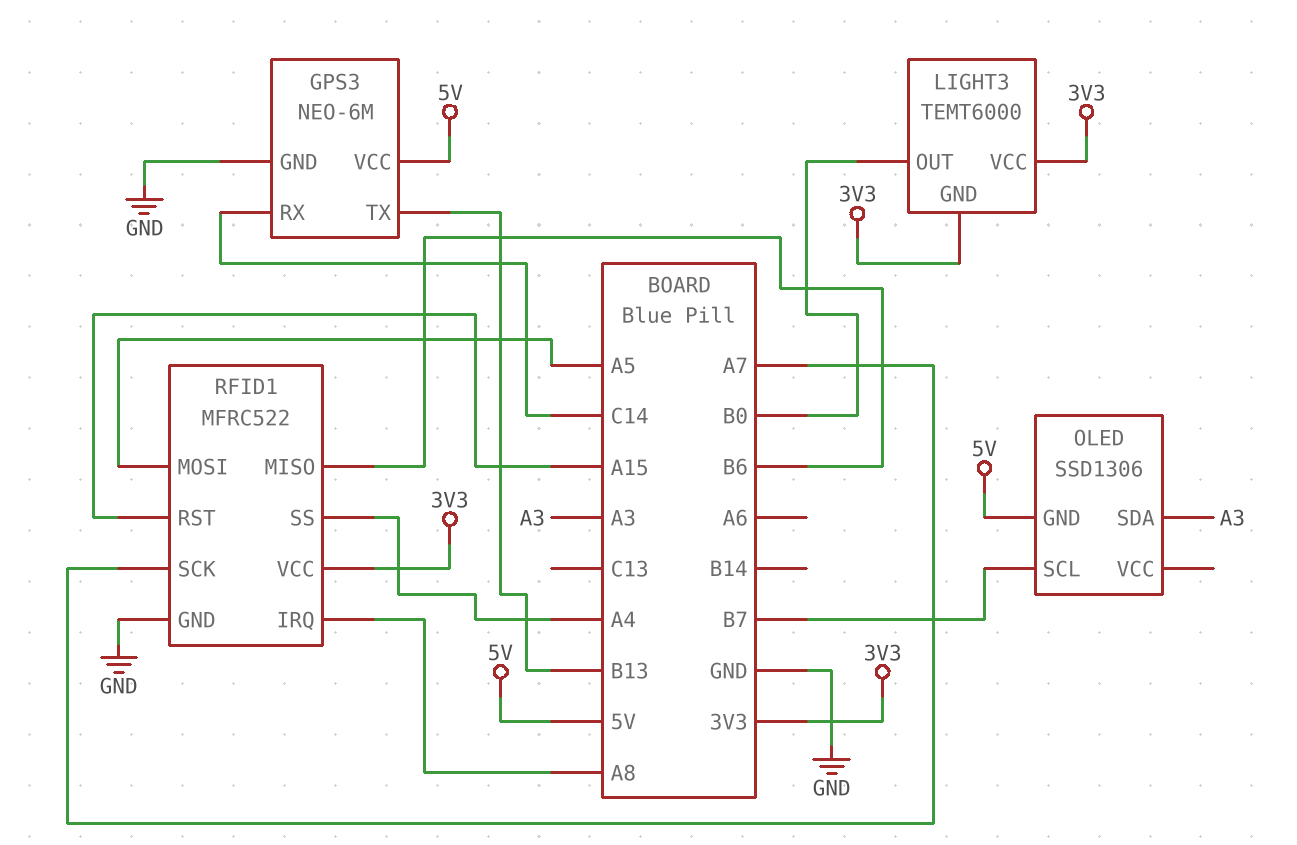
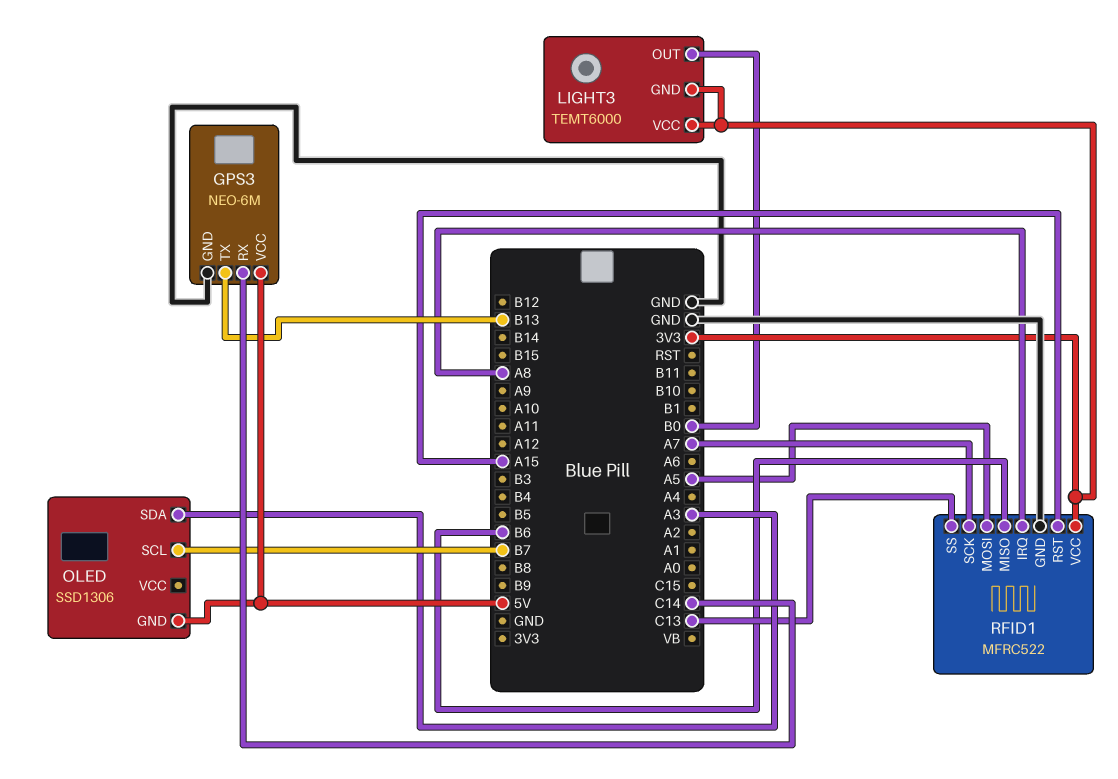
RFID1 pin SS: A4 -> C13

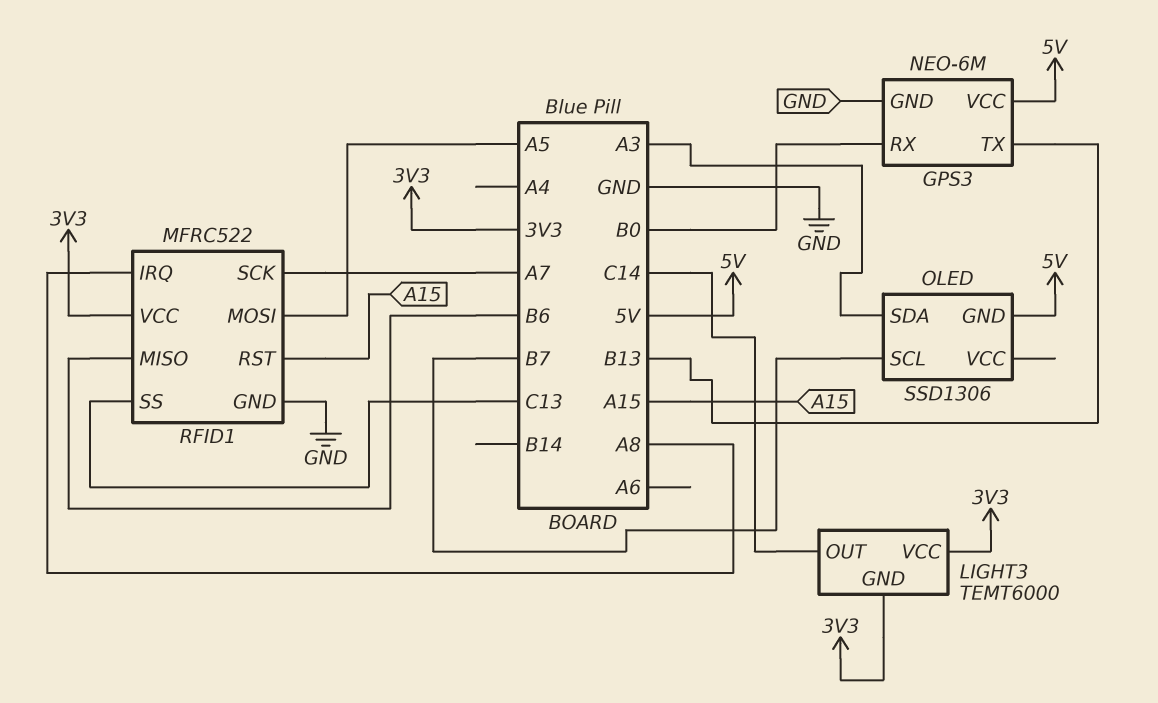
GPS3 pin RX: C14 -> B0
LIGHT3 pin OUT: B0 -> C14

